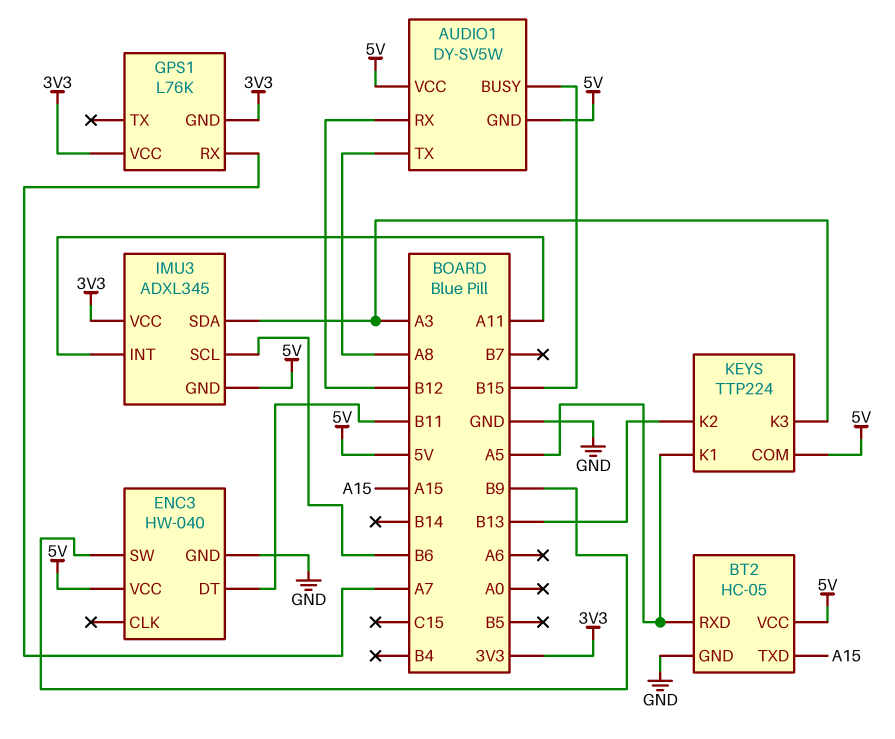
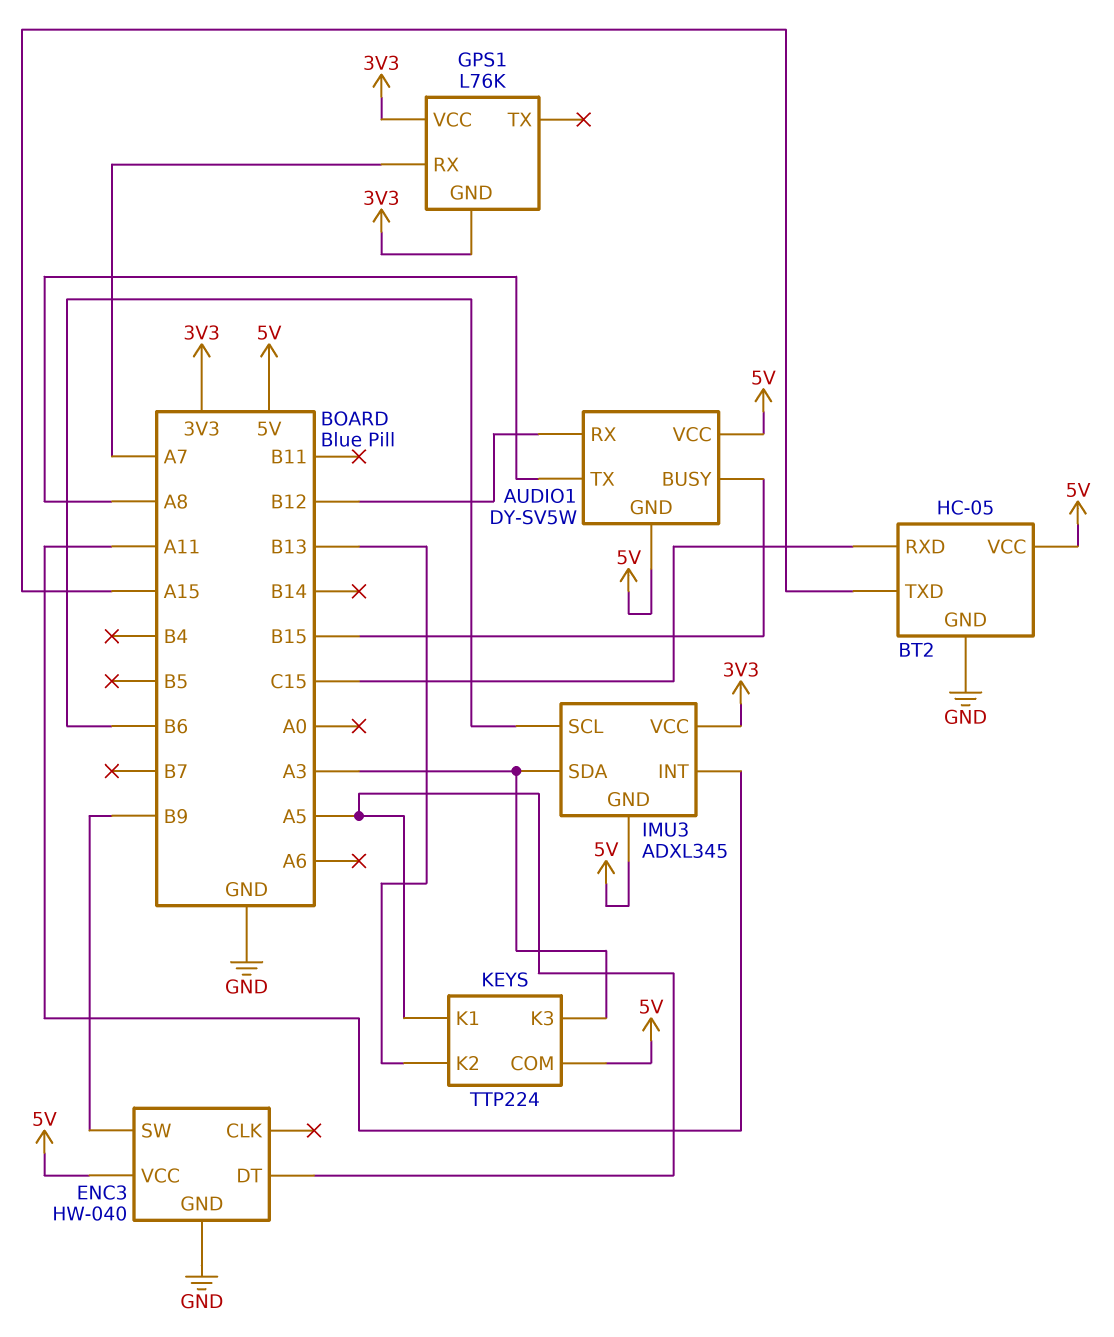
BT2 pin RXD: A5 -> C15
ENC3 pin DT: B11 -> A5

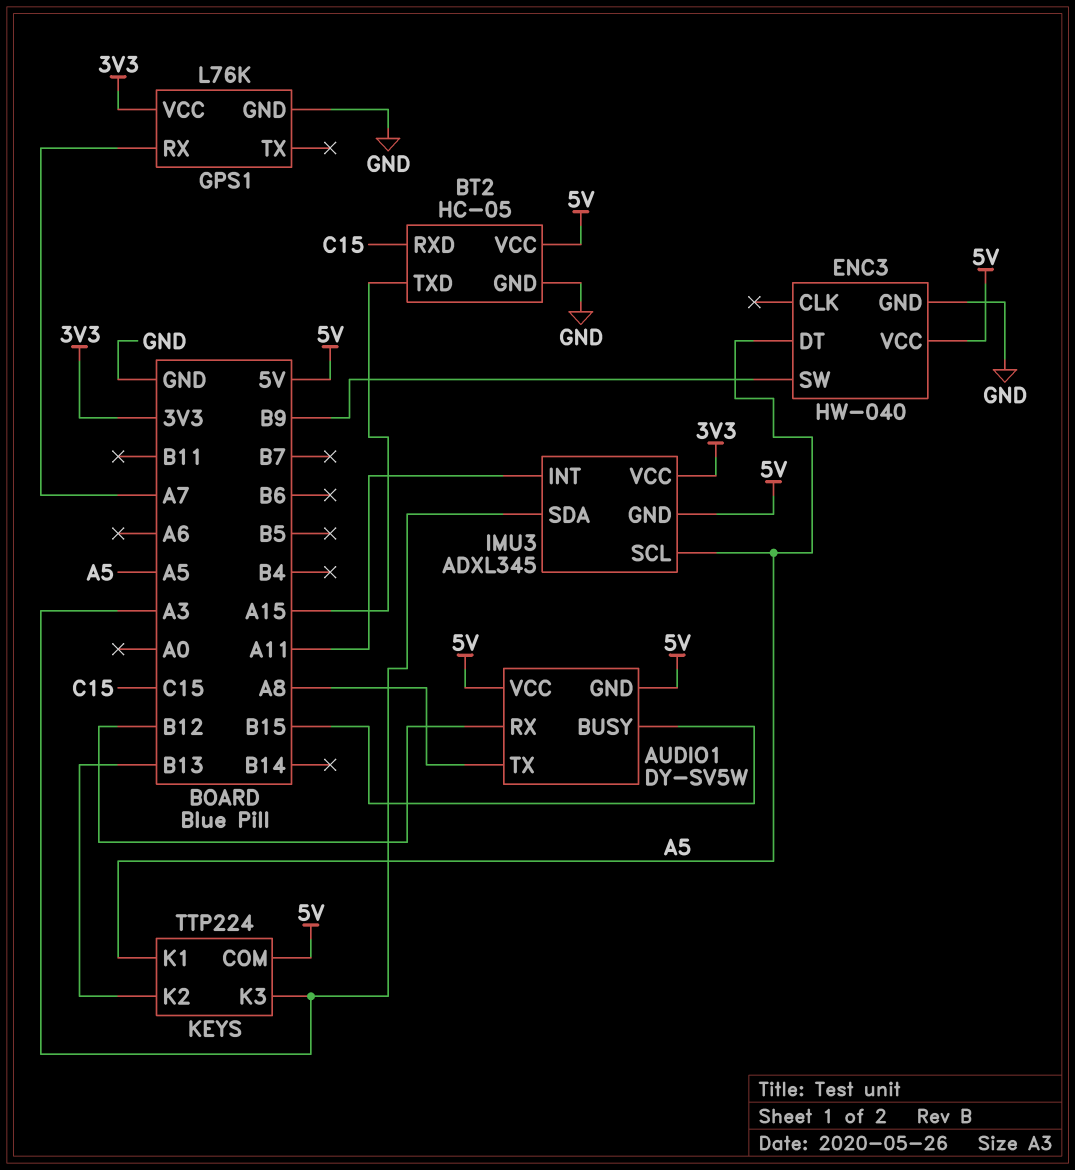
GPS1 pin GND: 3V3 -> GND
IMU3 pin SCL: B6 -> A5

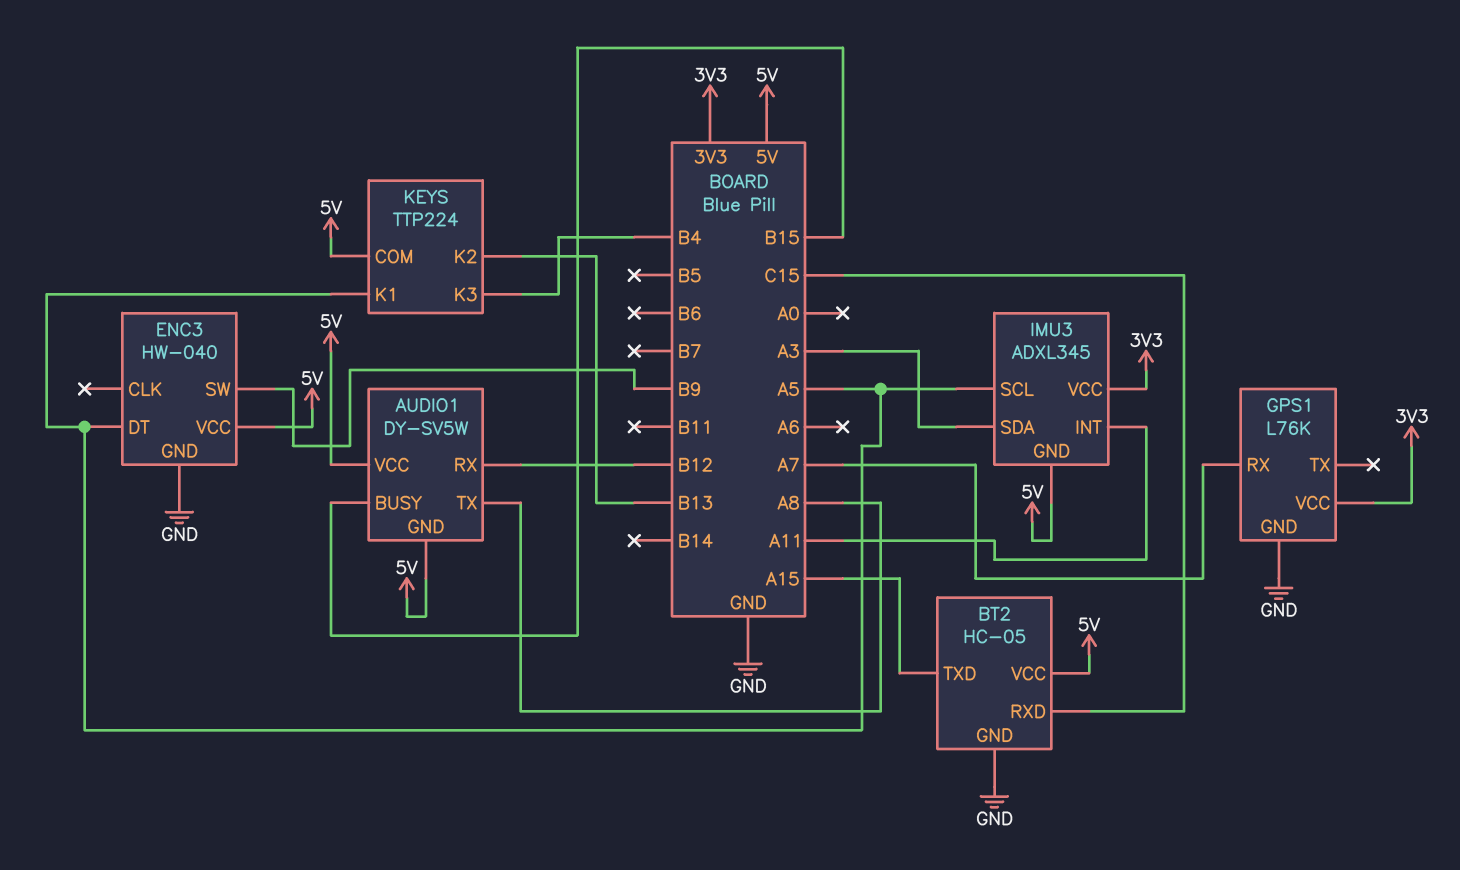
KEYS pin K3: A3 -> B4

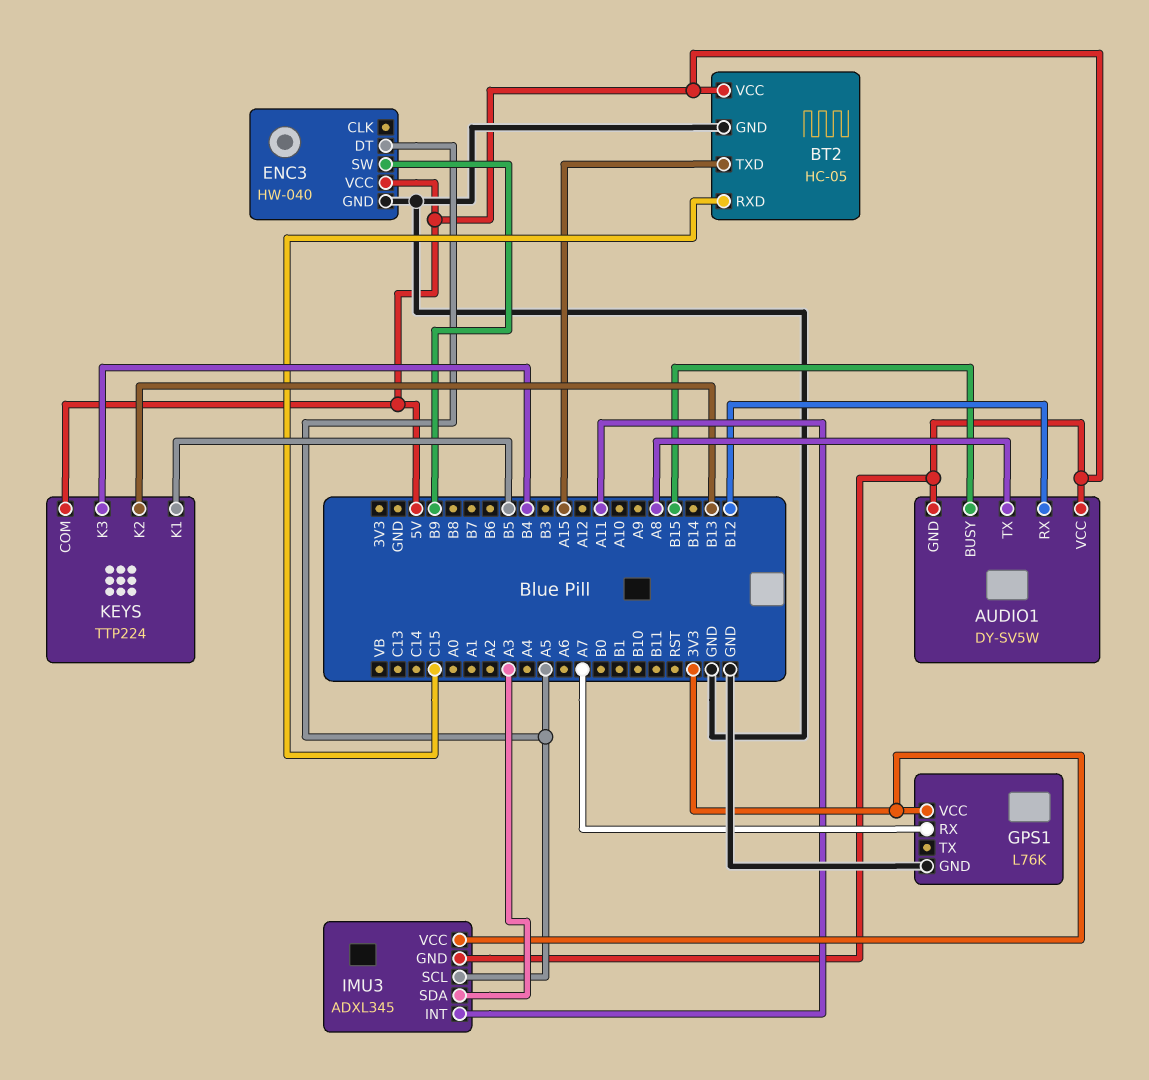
KEYS pin K1: A5 -> B5

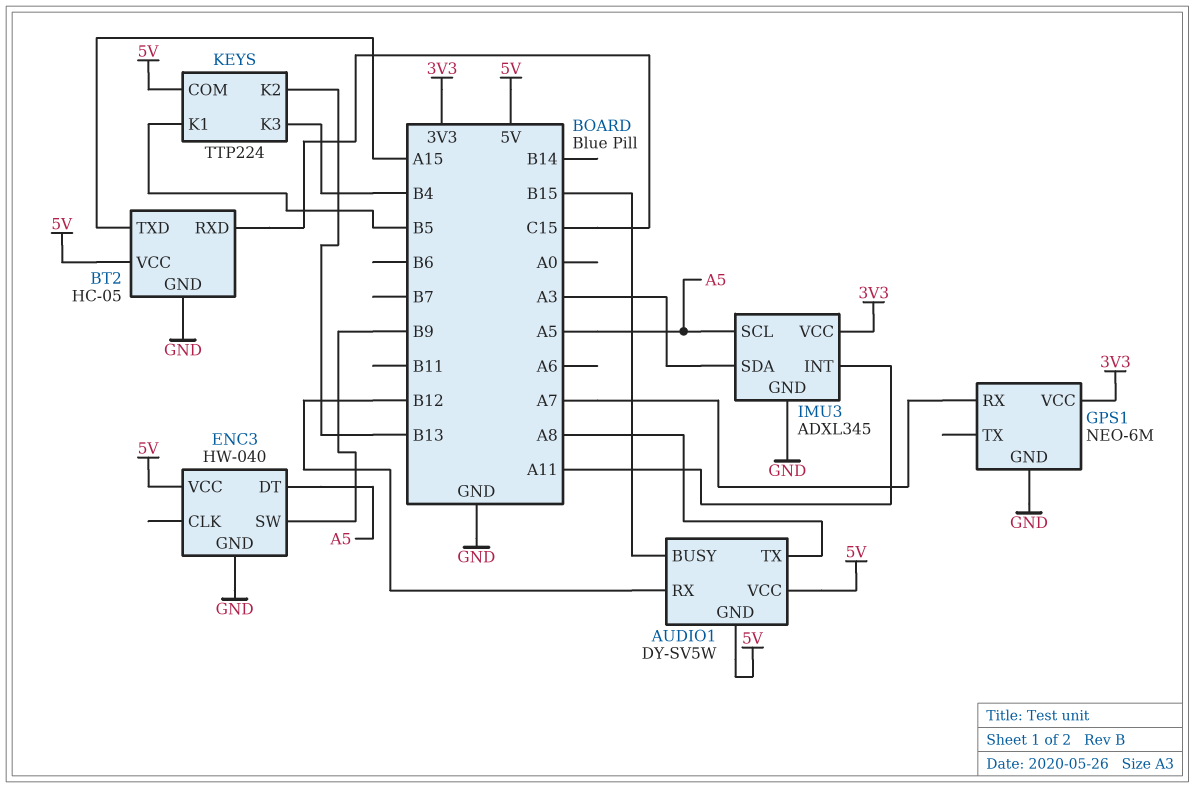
GPS1: L76K -> NEO-6M
IMU3 pin GND: 5V -> GND

